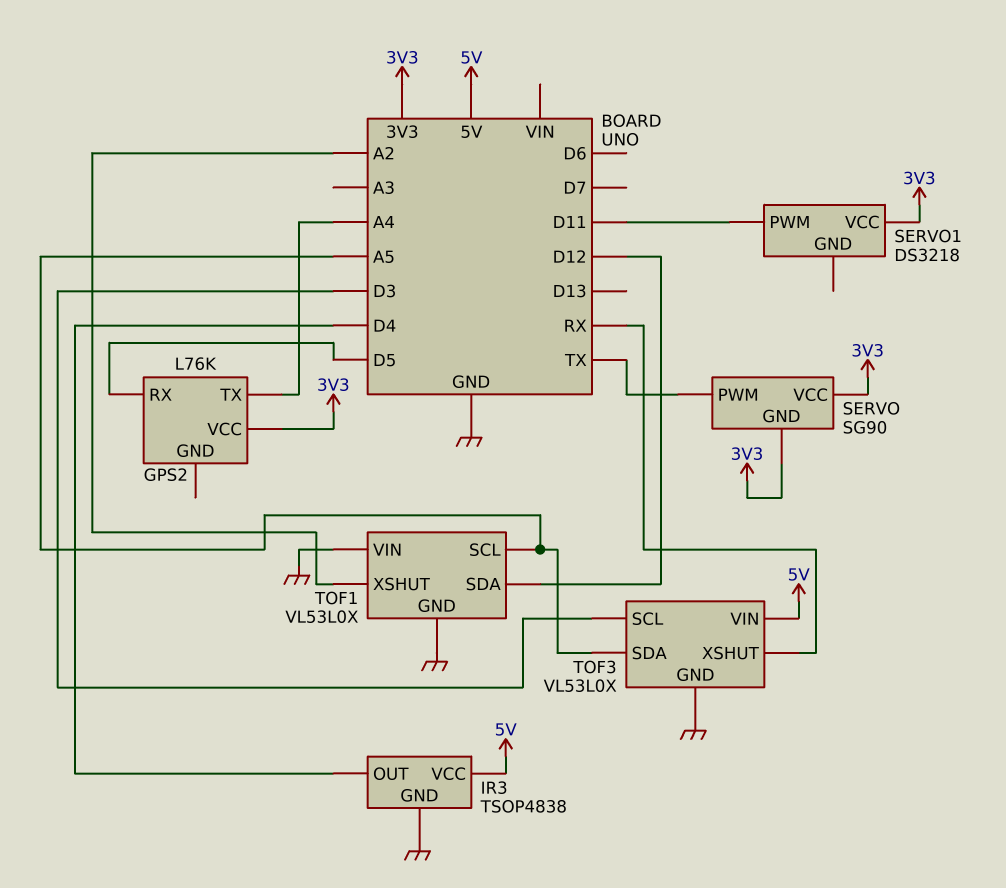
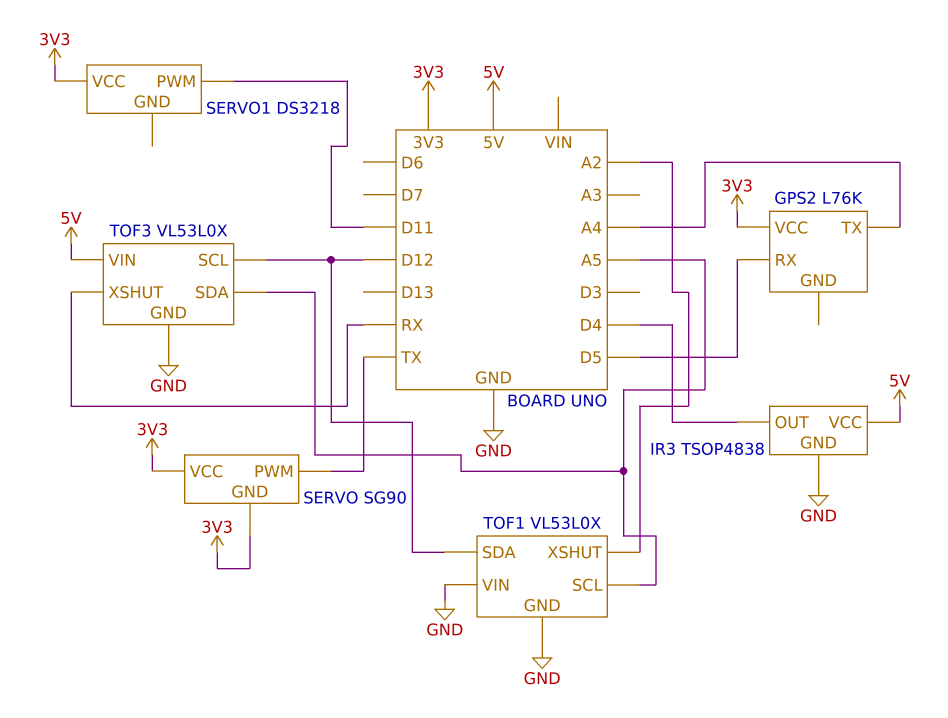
TOF3 pin SCL: D3 -> D12

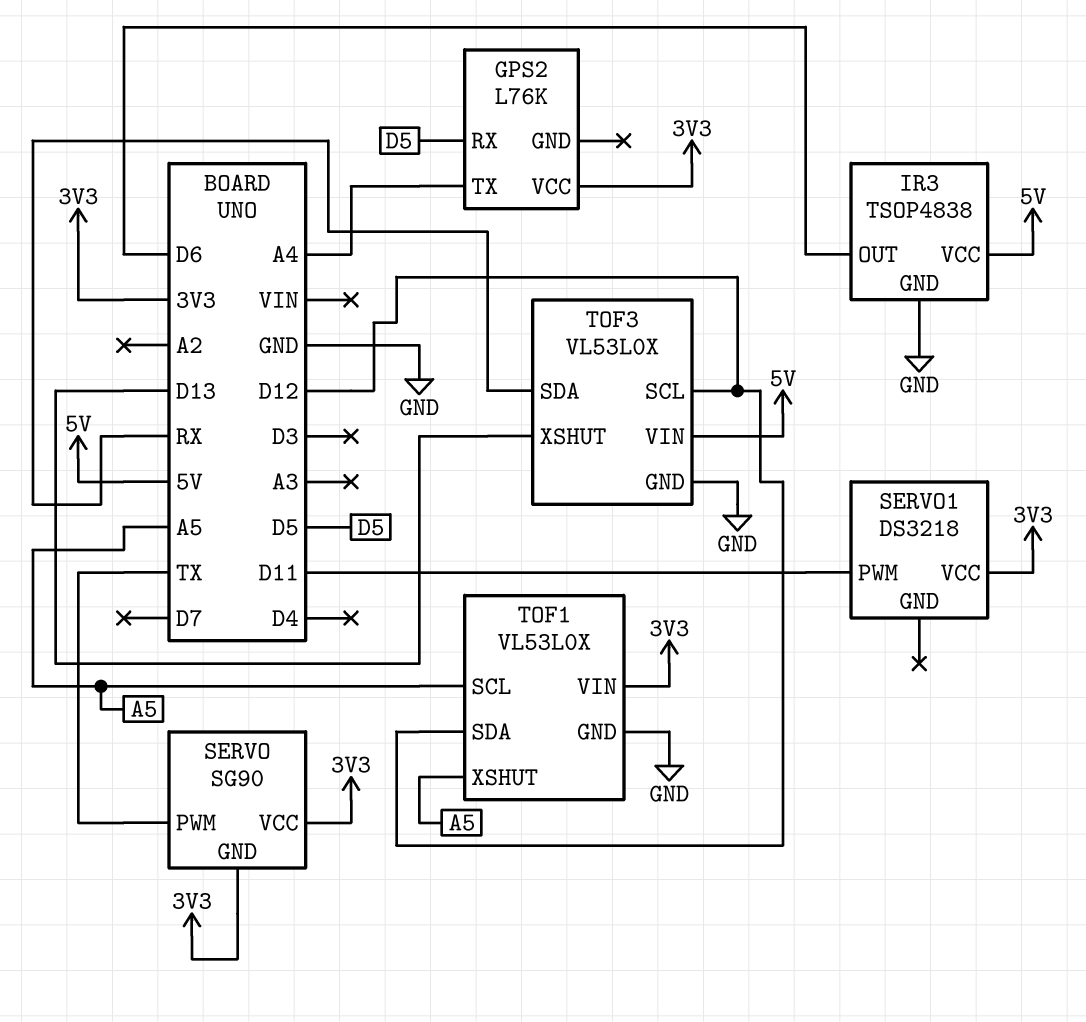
IR3 pin OUT: D4 -> D6
TOF1 pin VIN: GND -> 3V3
TOF1 pin XSHUT: A2 -> A5
TOF3 pin SDA: A5 -> RX
TOF3 pin XSHUT: RX -> D13

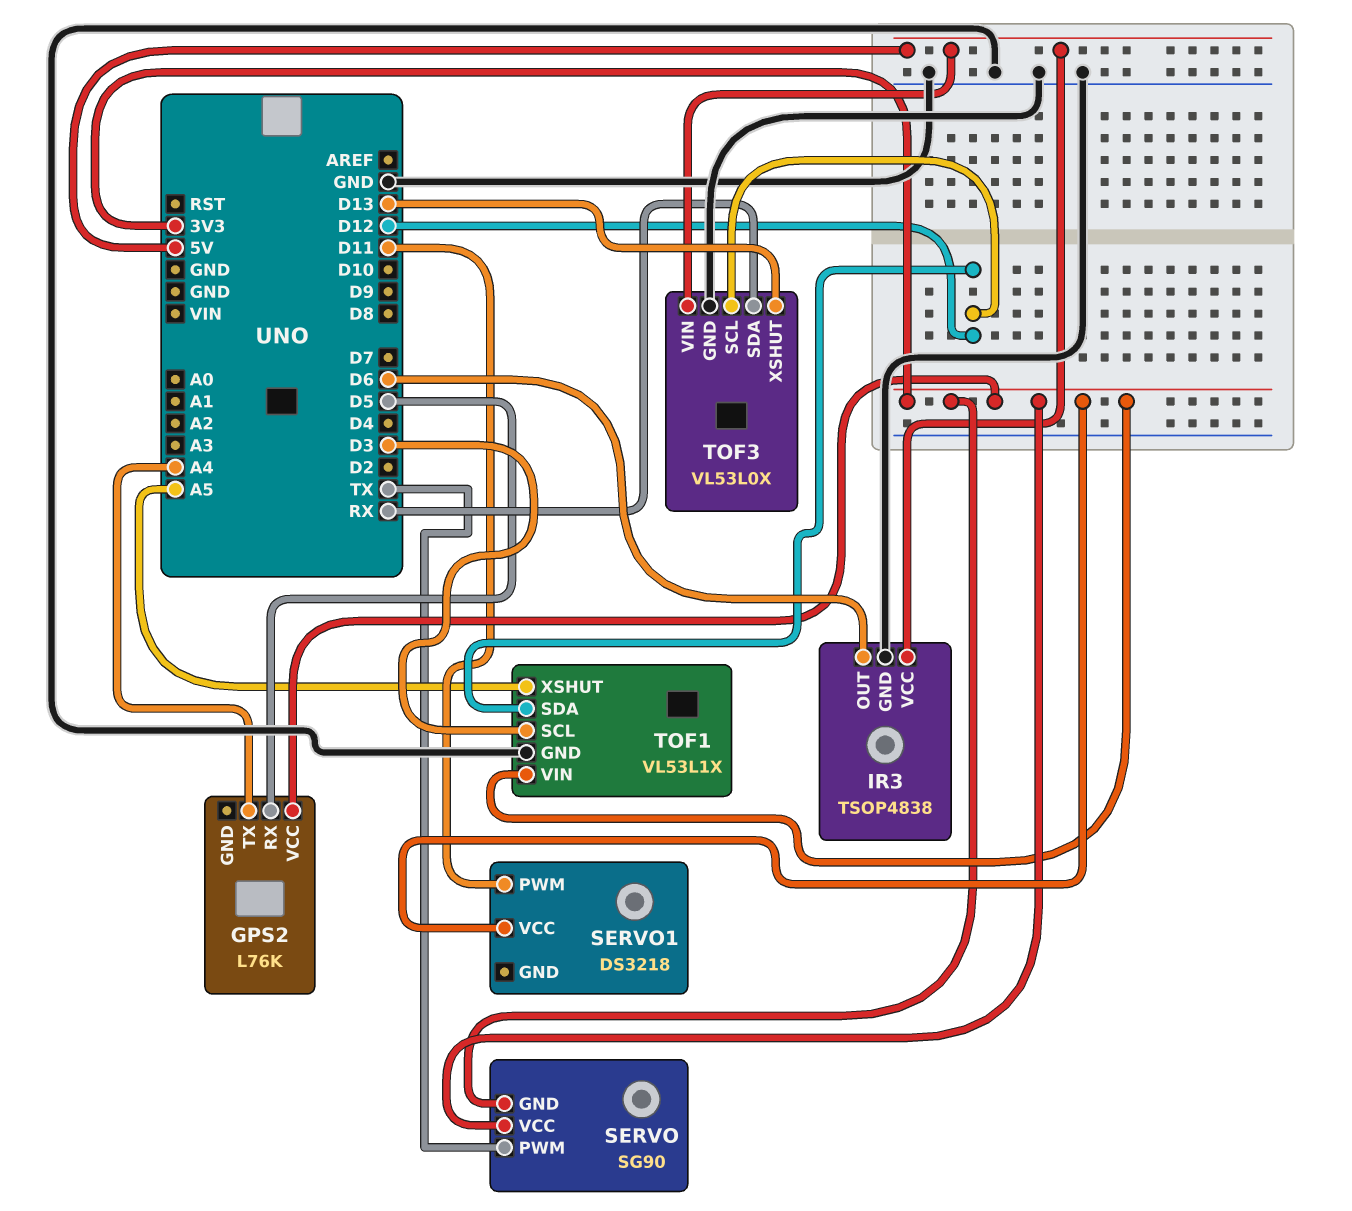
TOF1: VL53L0X -> VL53L1X
TOF1 pin SCL: A5 -> D3

